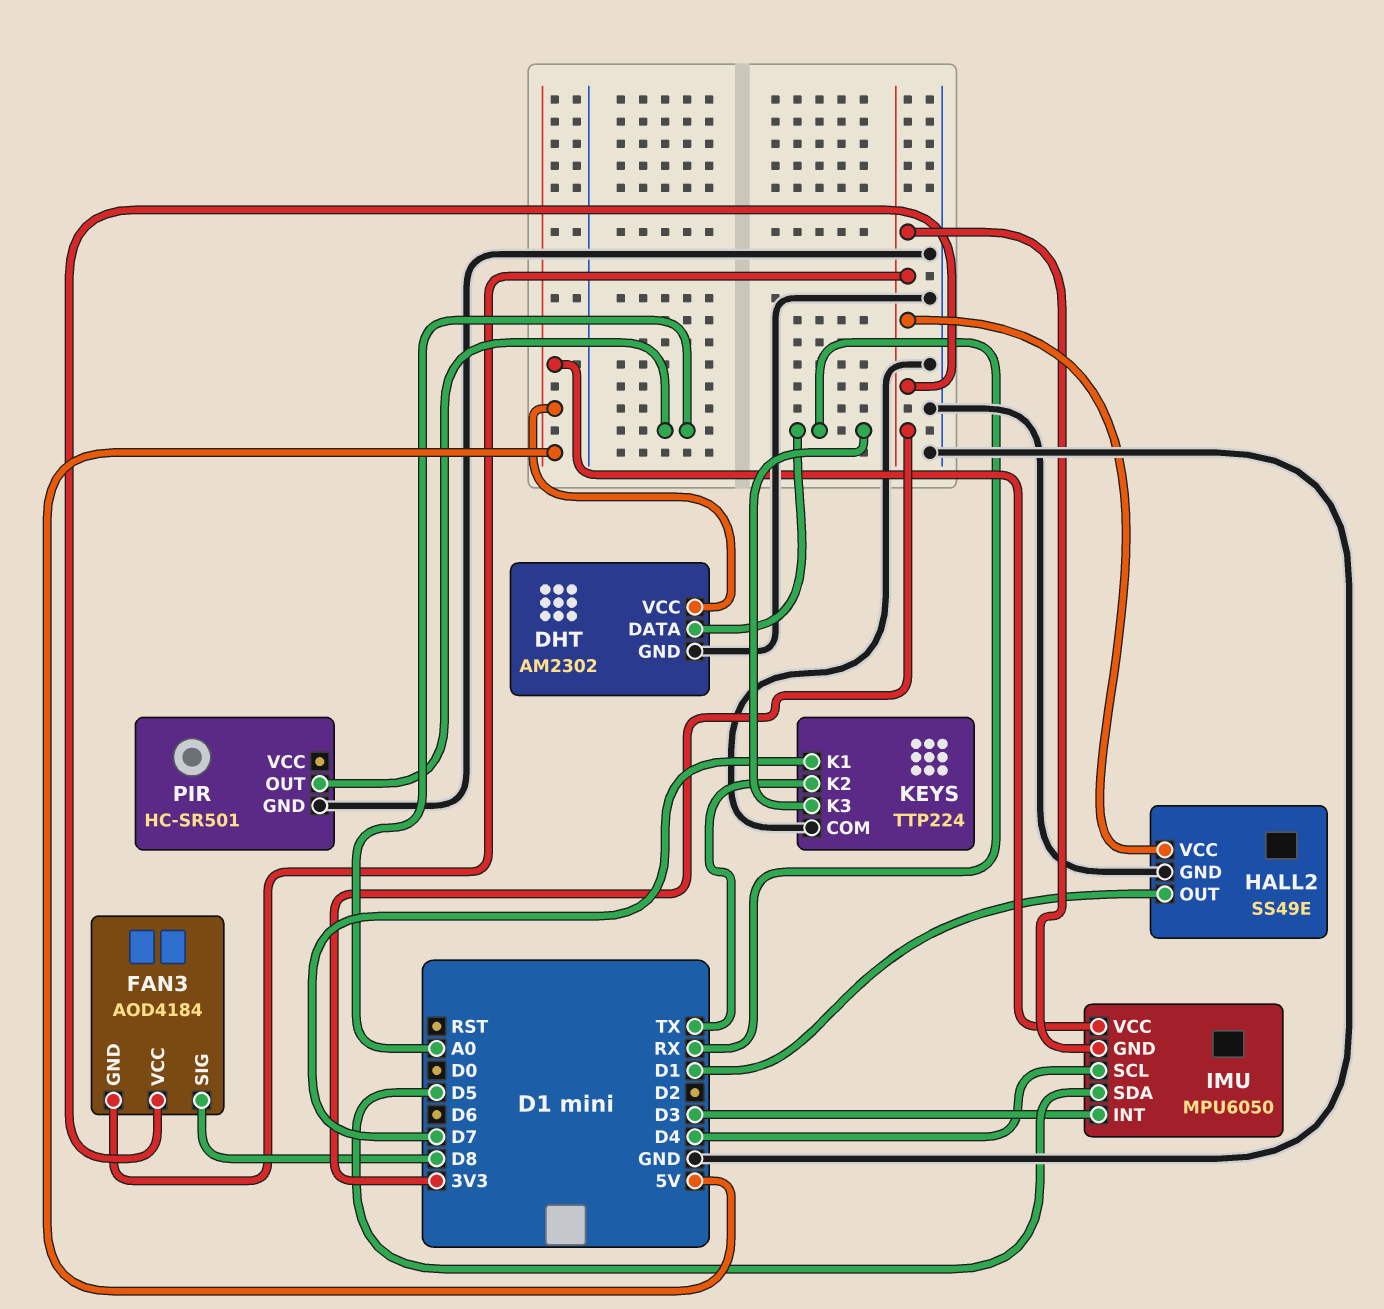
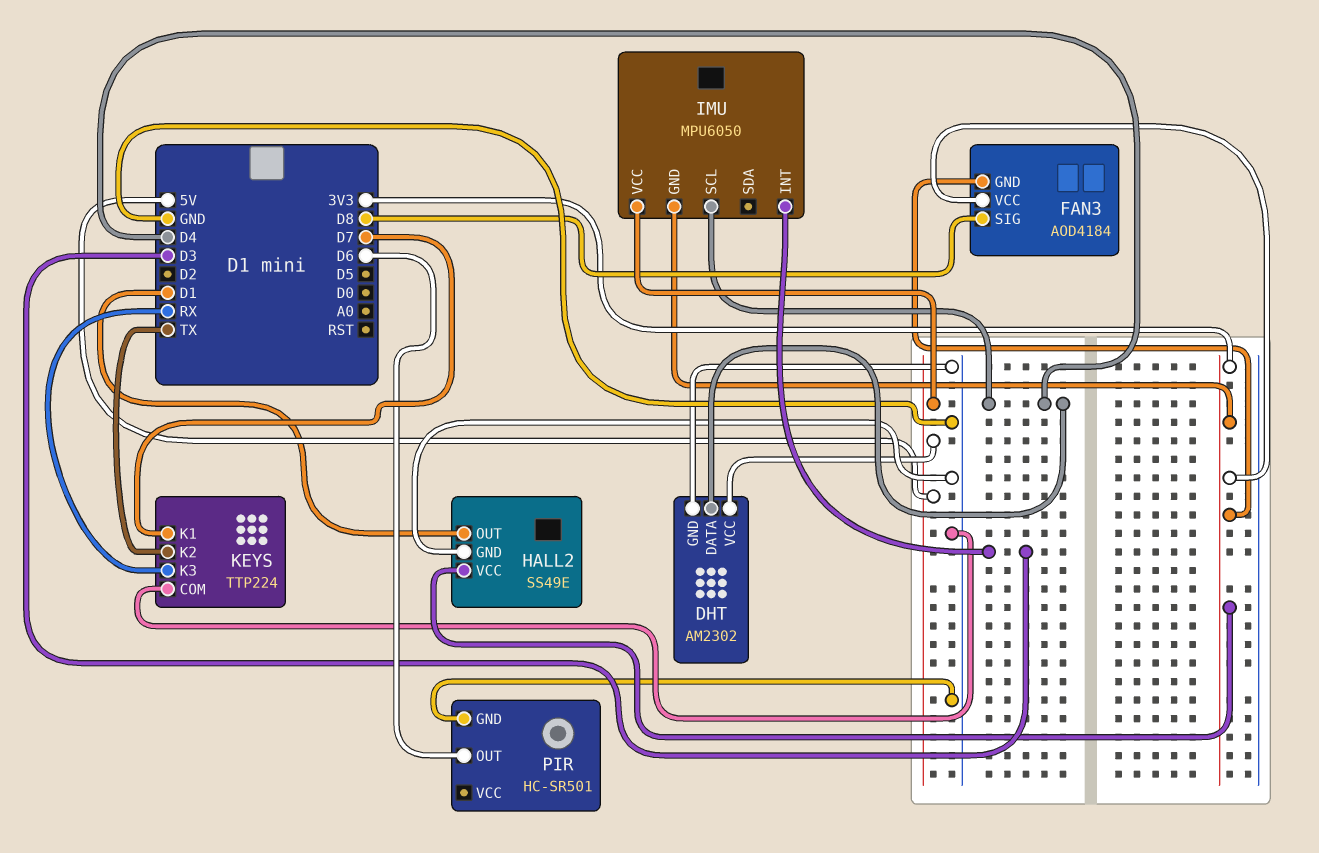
DHT pin DATA: RX -> D4
IMU pin SDA: D5 -> none
PIR pin OUT: A0 -> D6

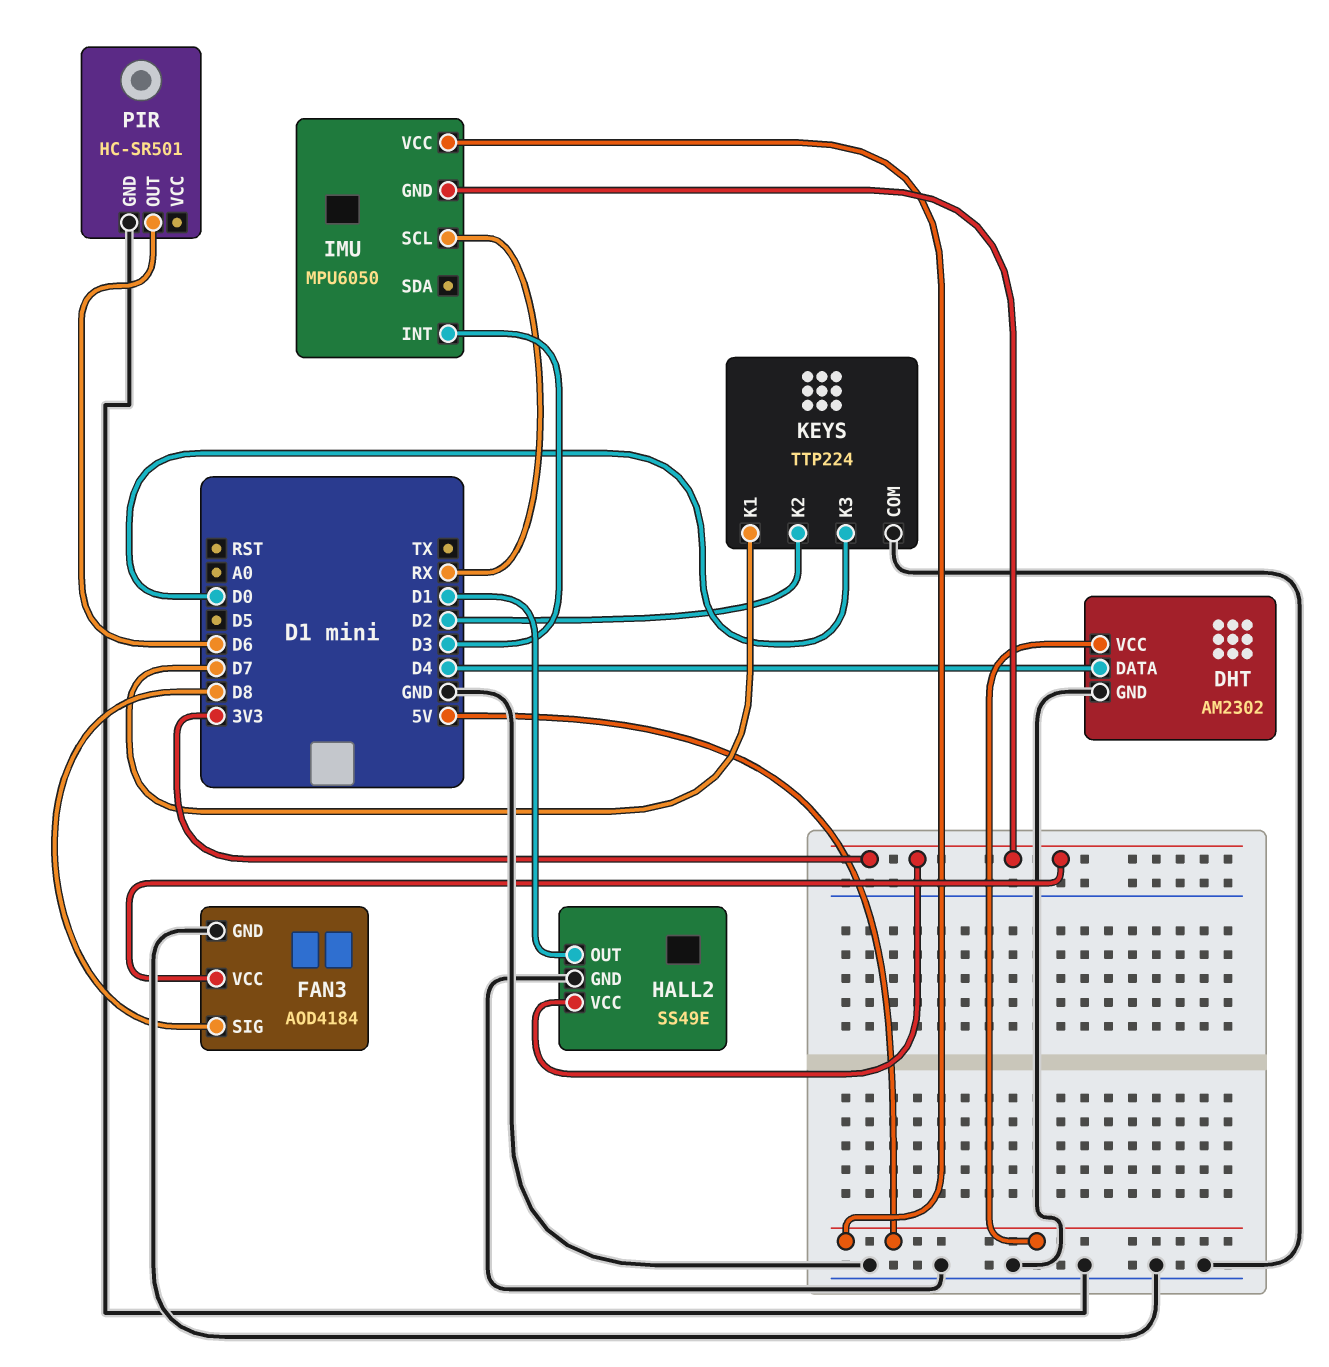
FAN3 pin GND: 3V3 -> GND
IMU pin SCL: D4 -> RX
KEYS pin K2: TX -> D2
KEYS pin K3: RX -> D0

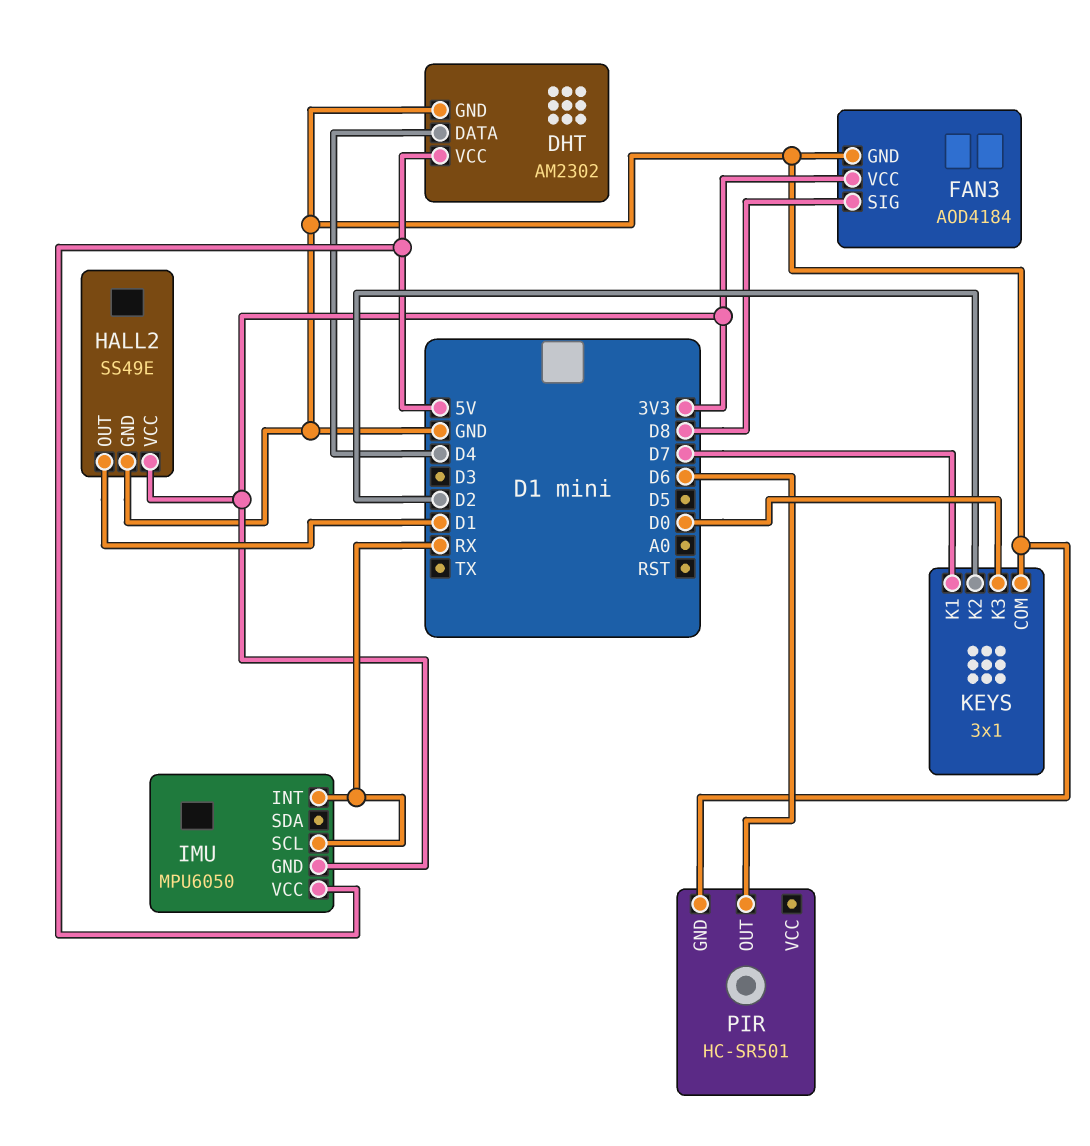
IMU pin INT: D3 -> RX
KEYS: TTP224 -> 3x1

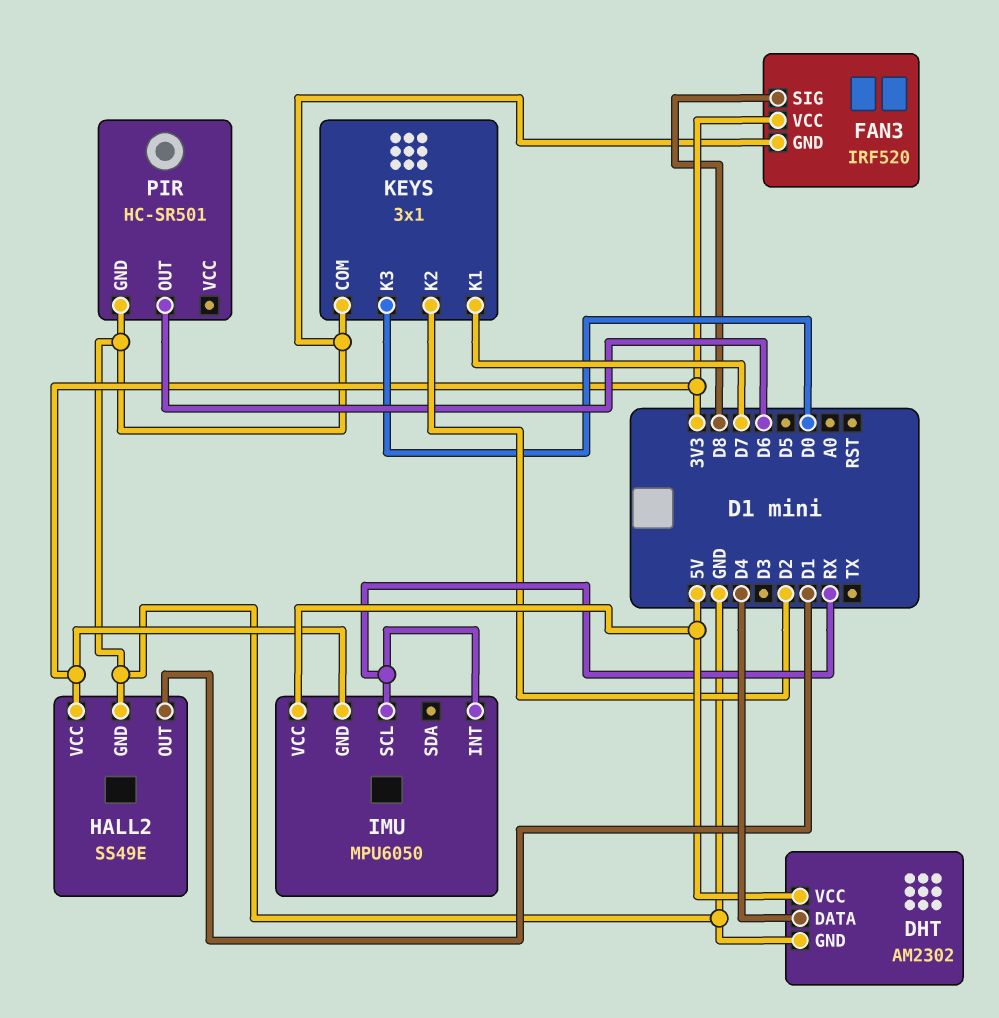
FAN3: AOD4184 -> IRF520

